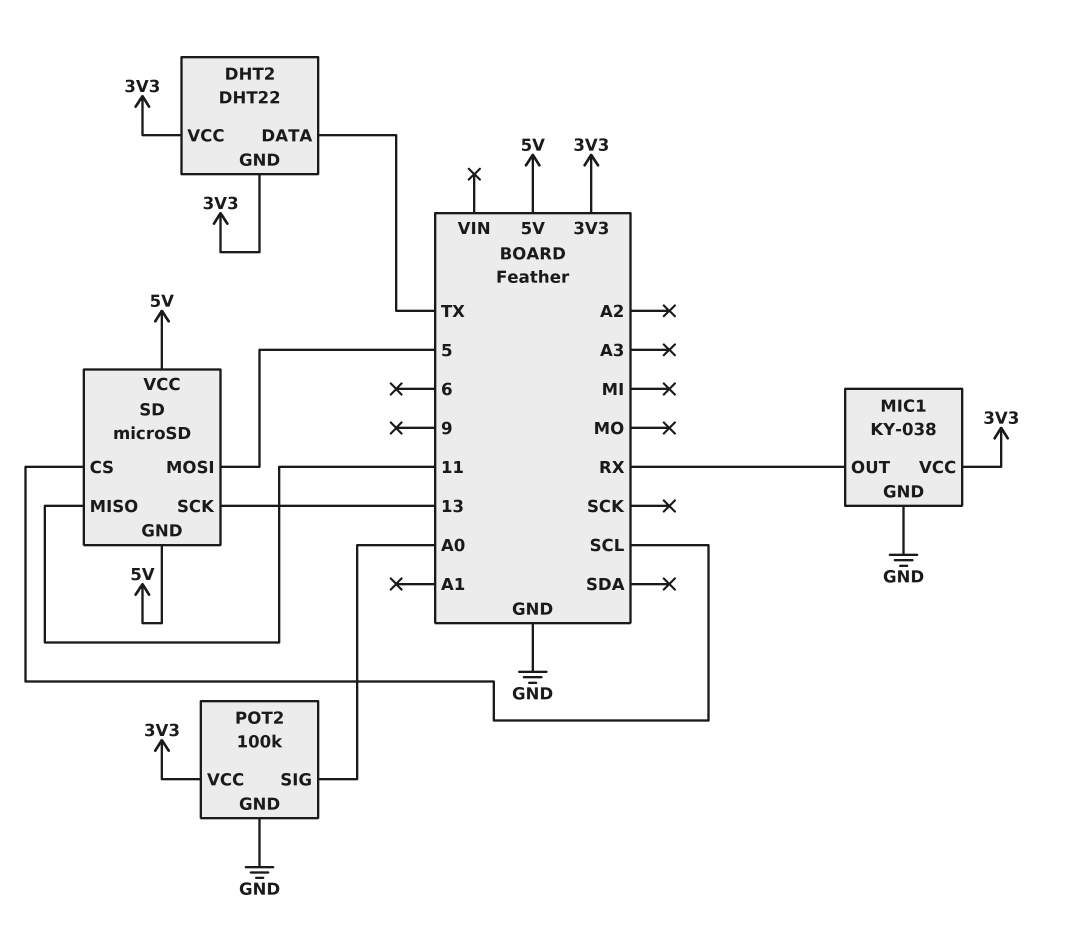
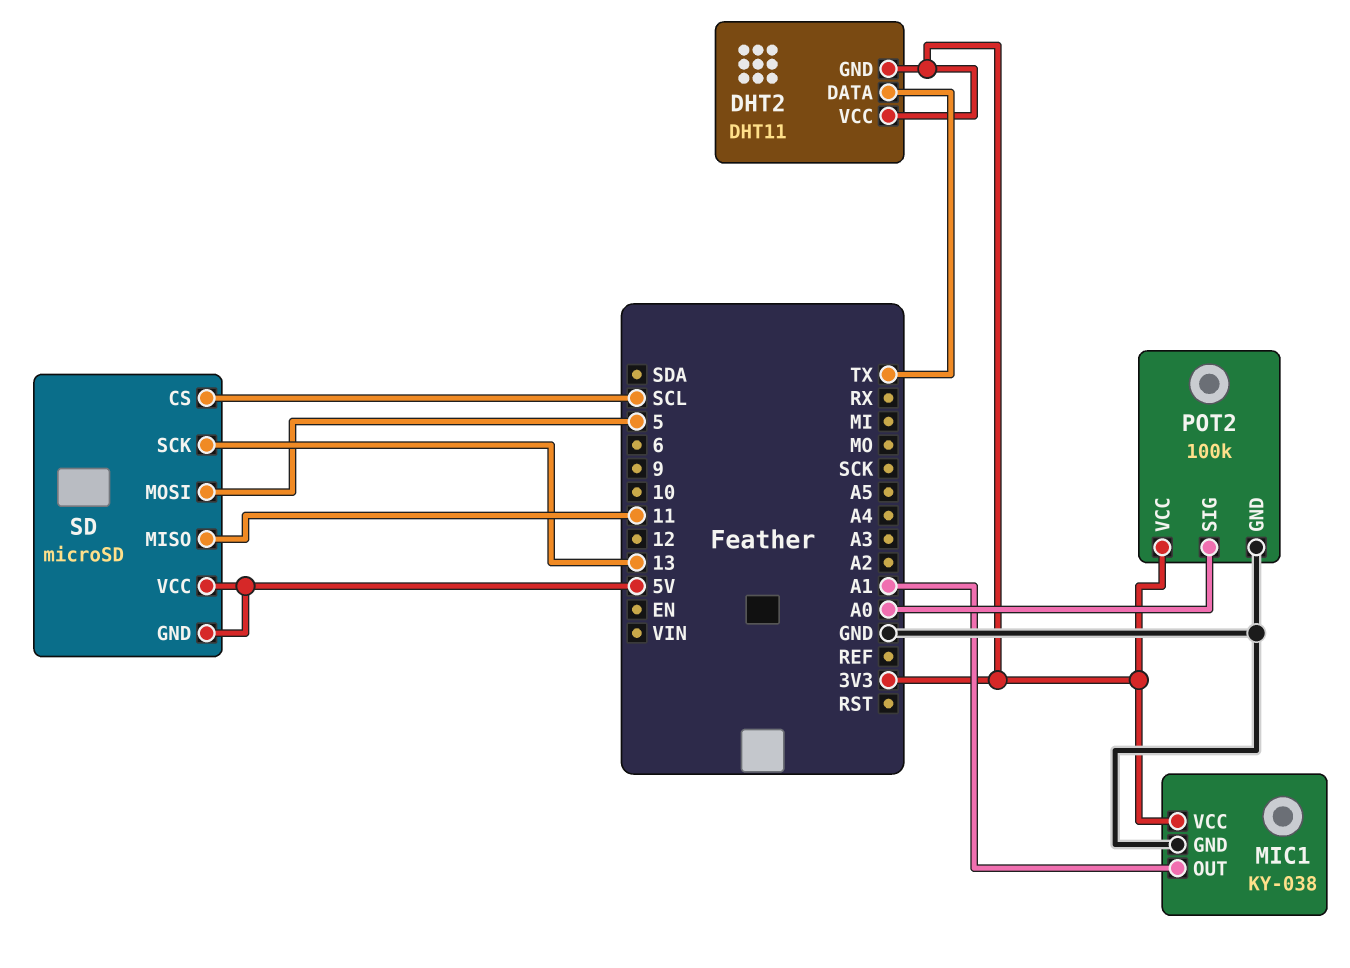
DHT2: DHT22 -> DHT11
MIC1 pin OUT: RX -> A1

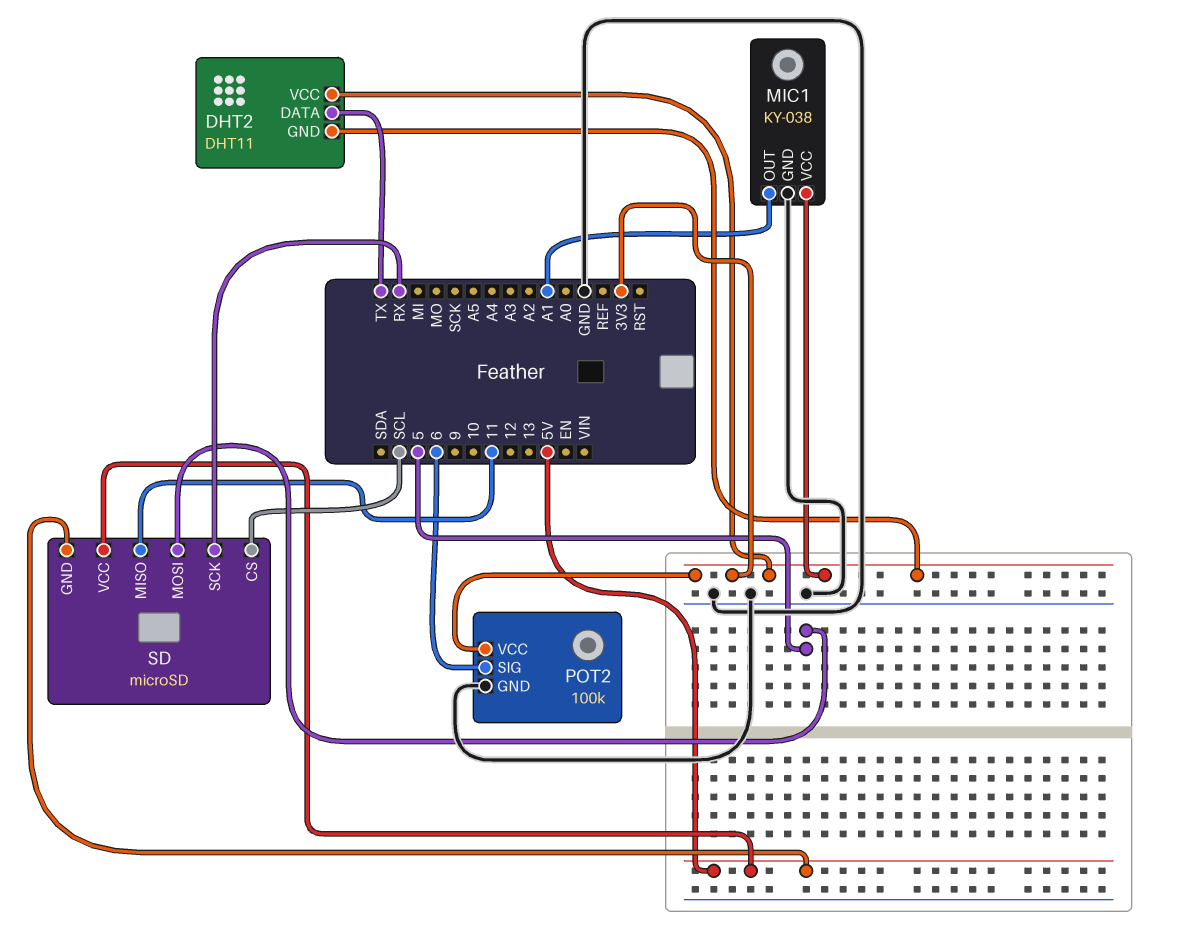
POT2 pin SIG: A0 -> 6
SD pin SCK: 13 -> RX

